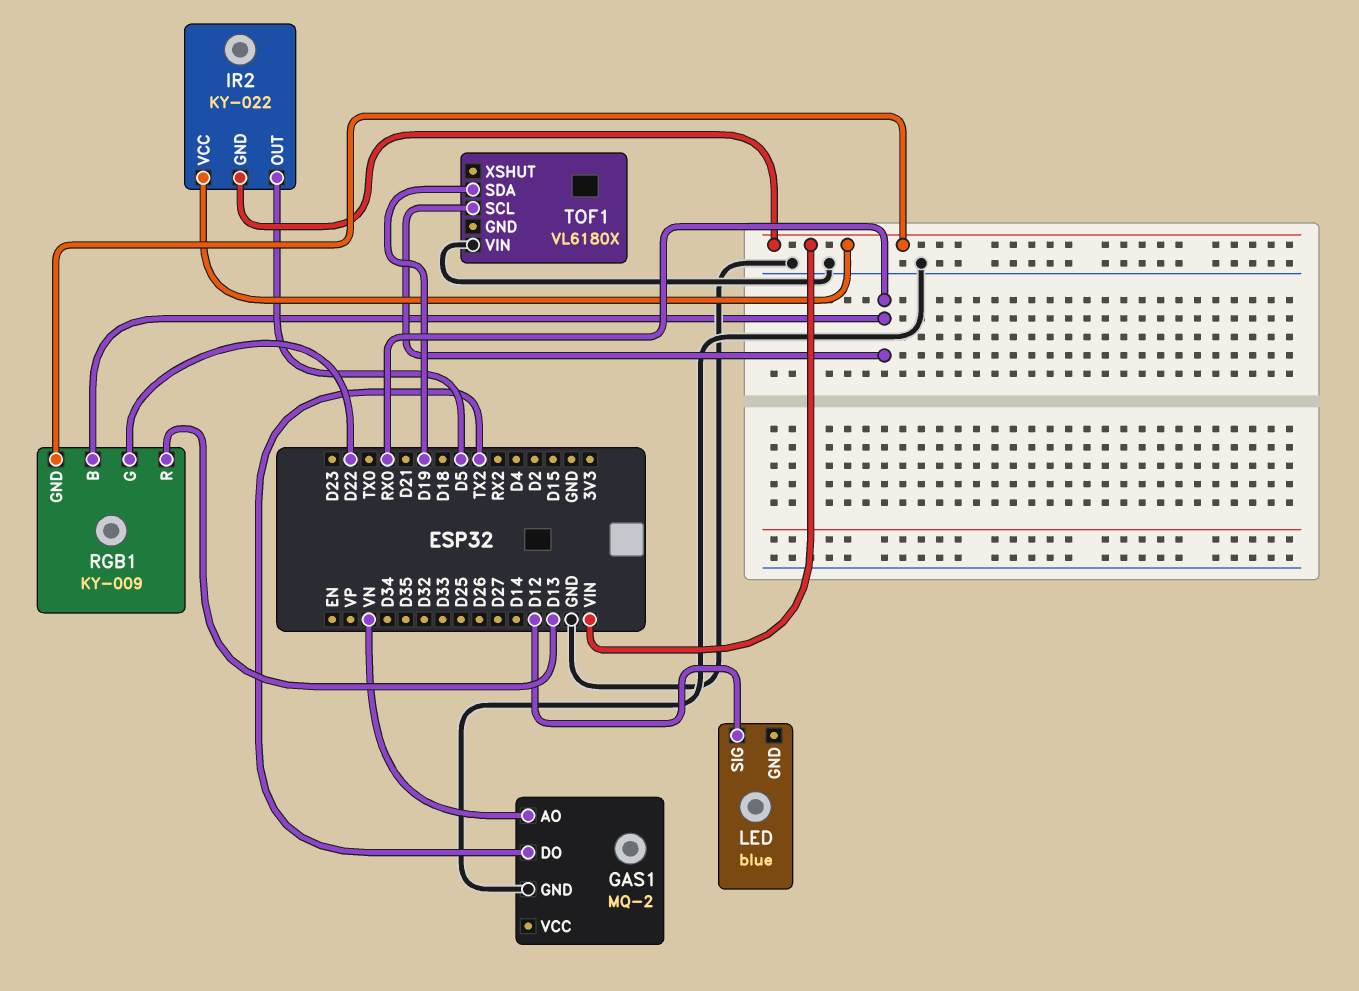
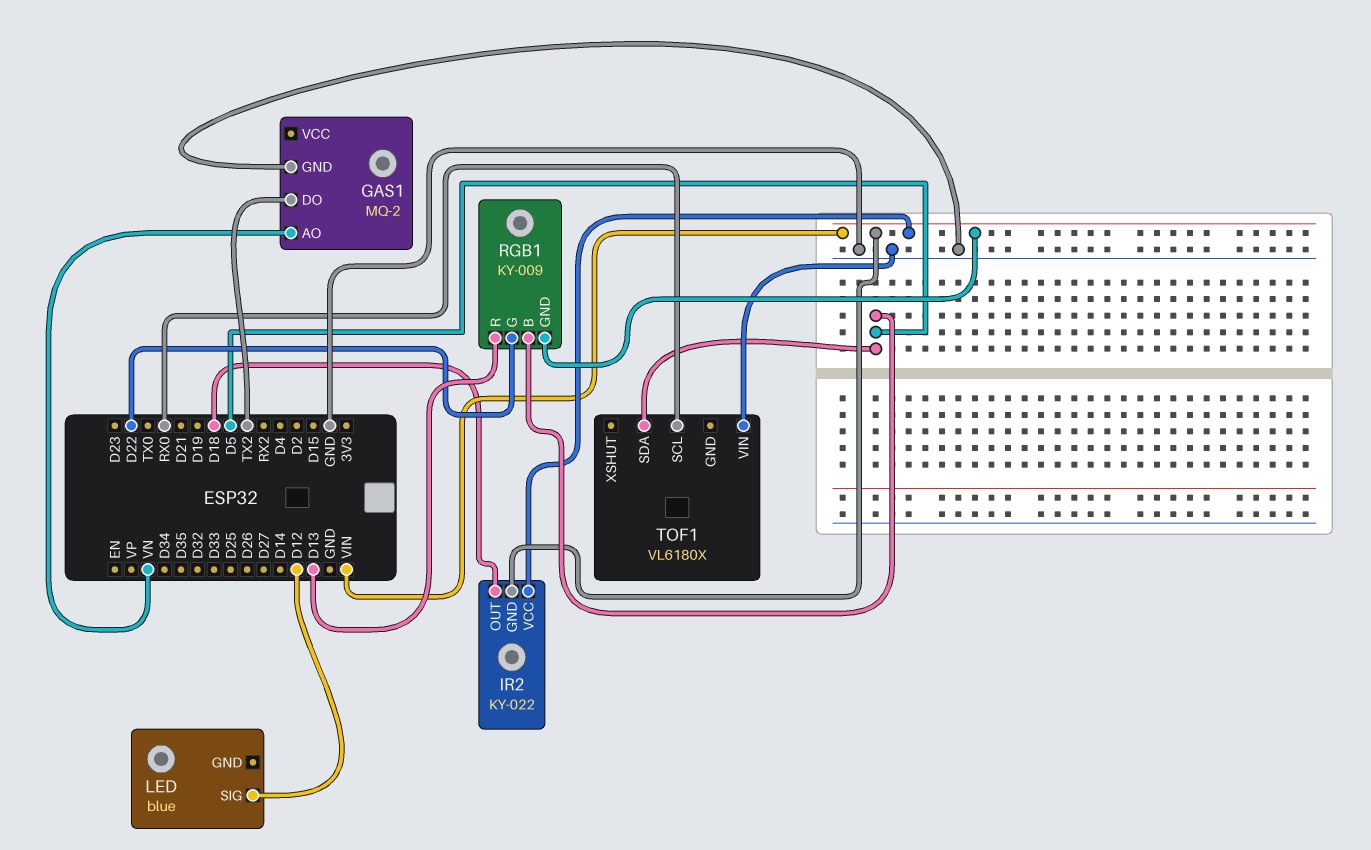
IR2 pin OUT: D5 -> D18
RGB1 pin B: RX0 -> D5
TOF1 pin SDA: D19 -> D5

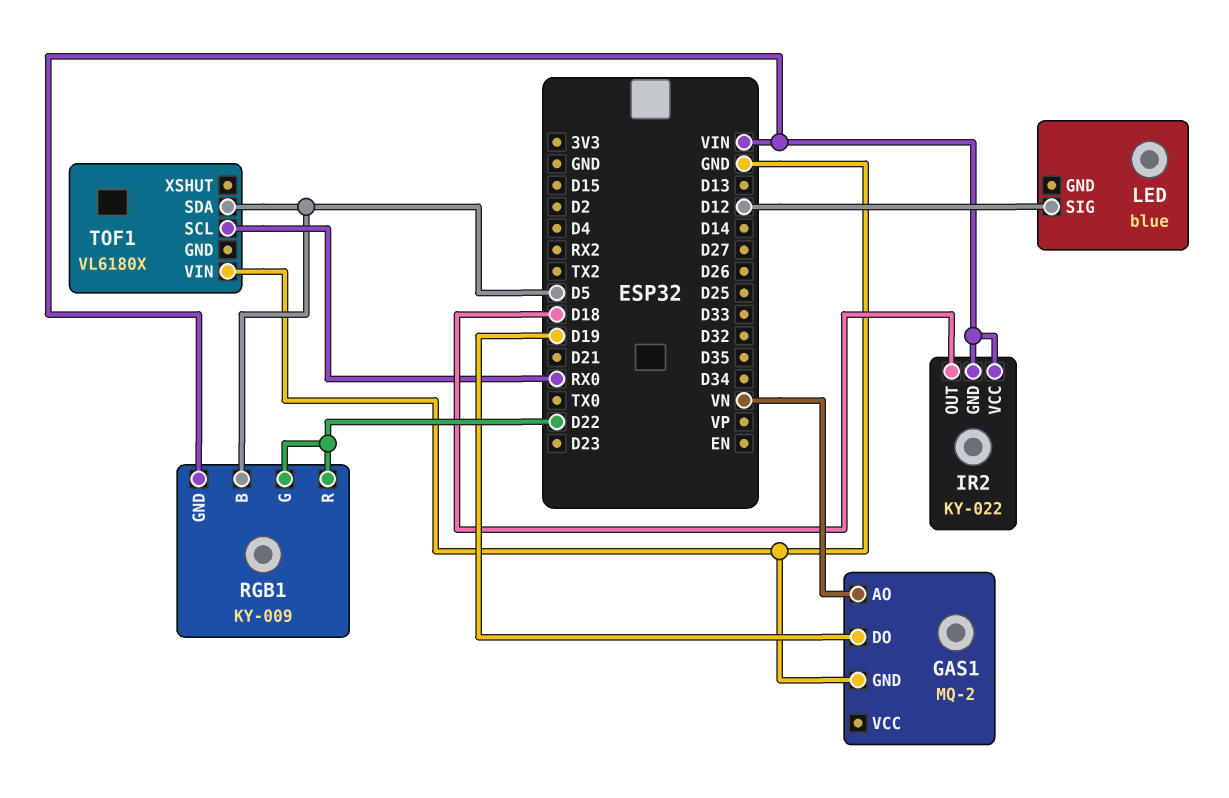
GAS1 pin DO: TX2 -> D19
RGB1 pin R: D13 -> D22

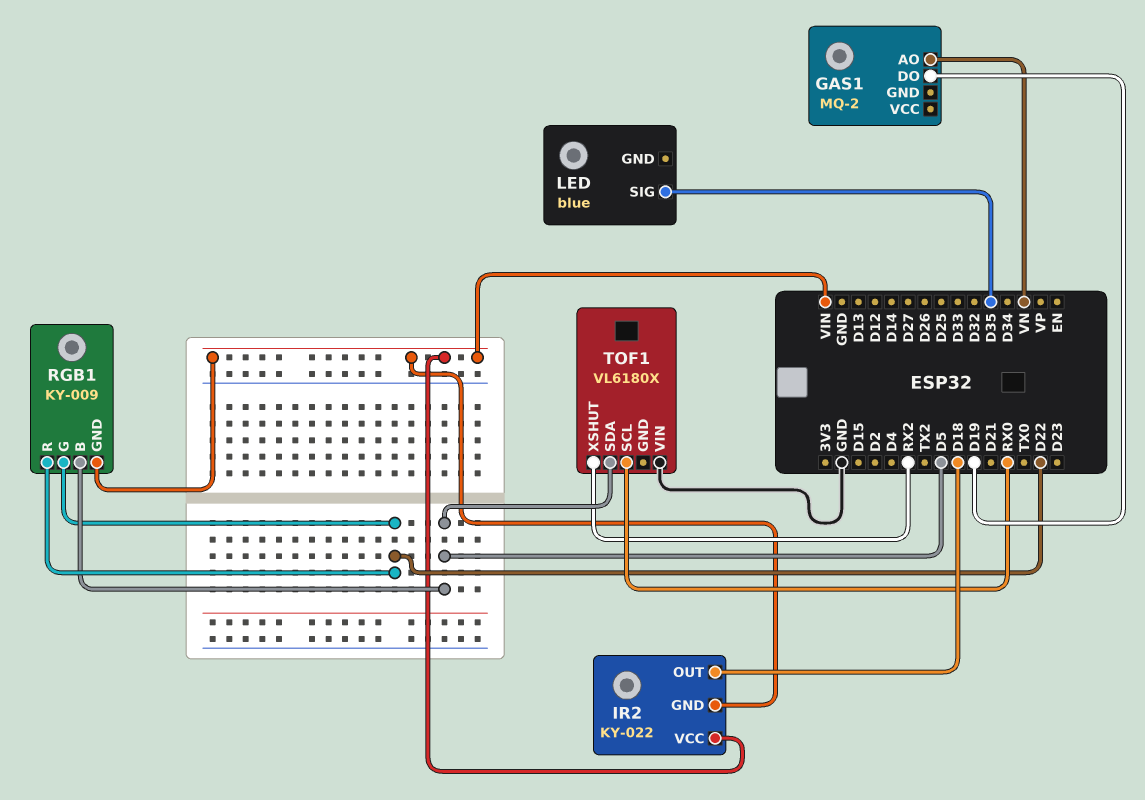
GAS1 pin GND: GND -> none
LED pin SIG: D12 -> D35
TOF1 pin XSHUT: none -> RX2

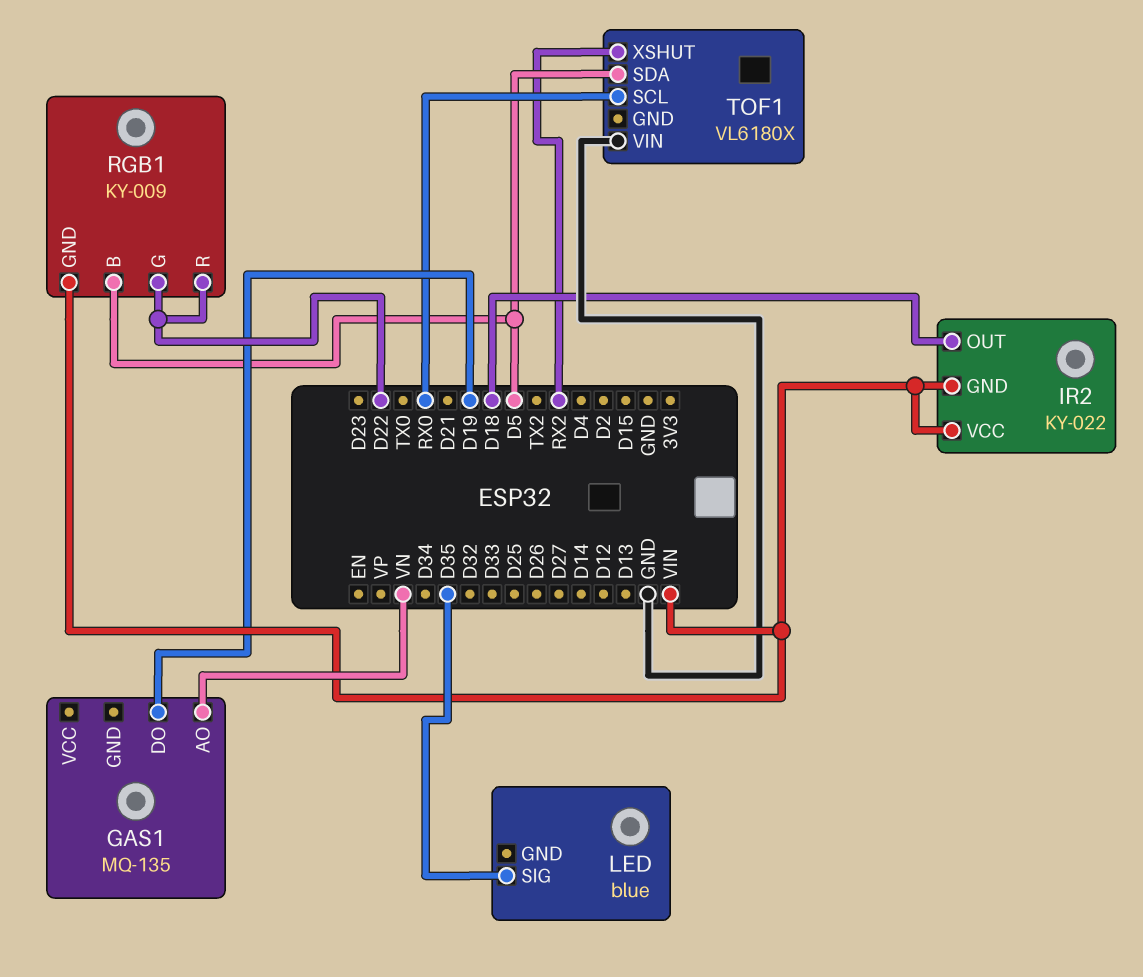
GAS1: MQ-2 -> MQ-135

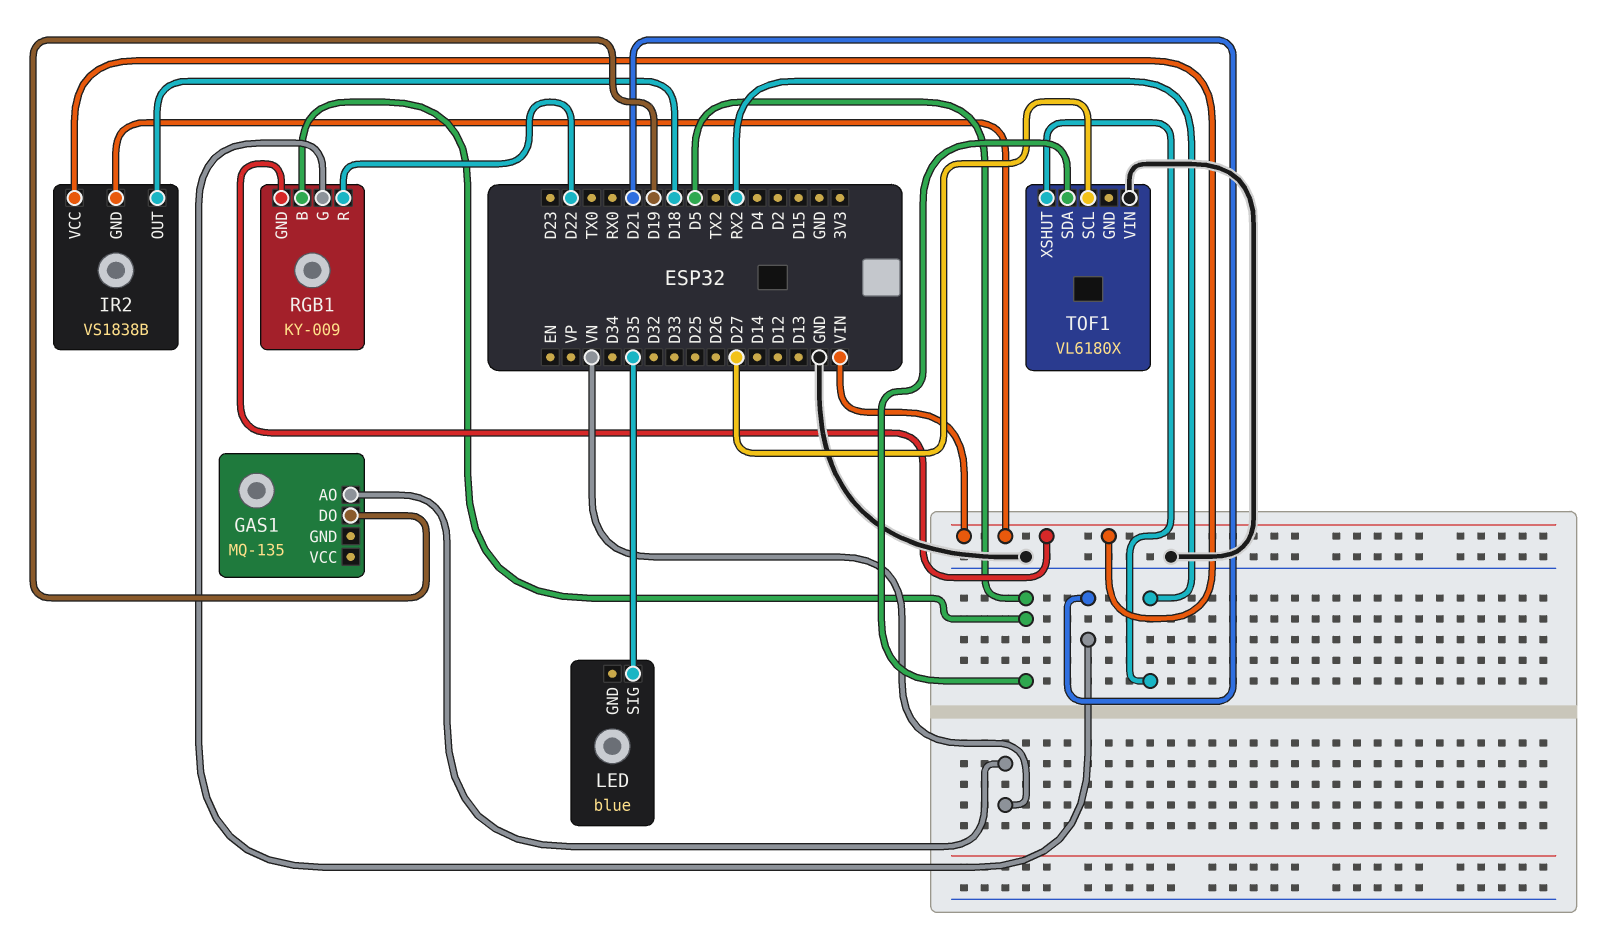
IR2: KY-022 -> VS1838B
RGB1 pin G: D22 -> D21
TOF1 pin SCL: RX0 -> D27

